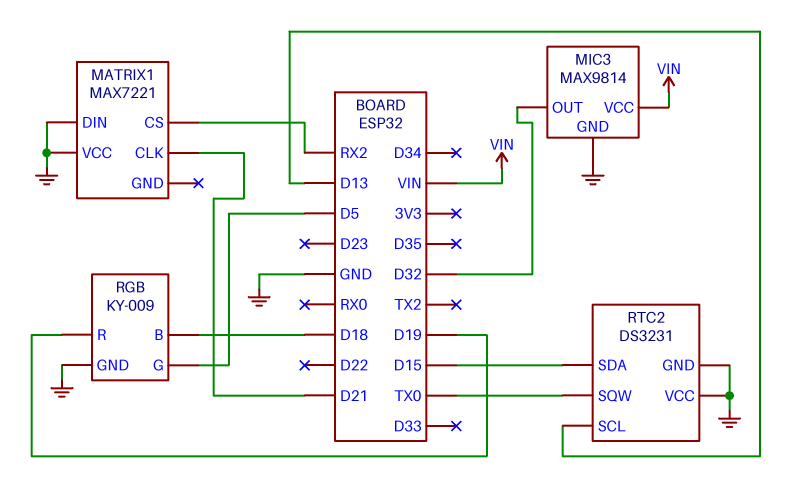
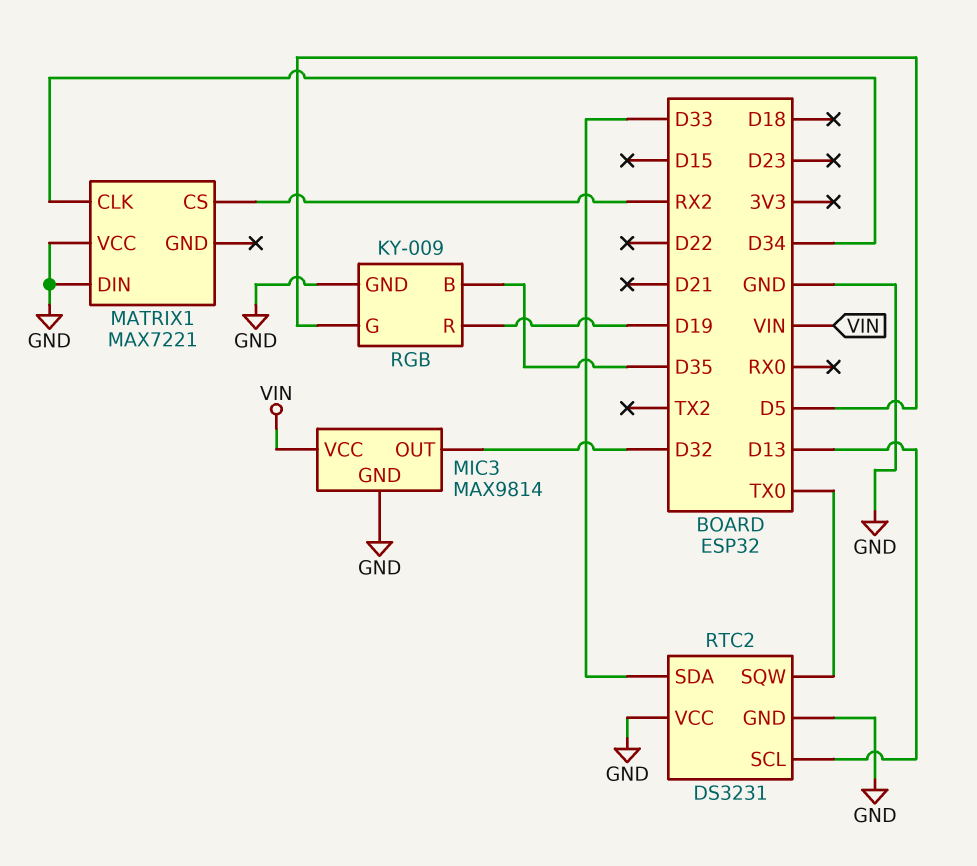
MATRIX1 pin CLK: D21 -> D34
RGB pin B: D18 -> D35
RTC2 pin SDA: D15 -> D33

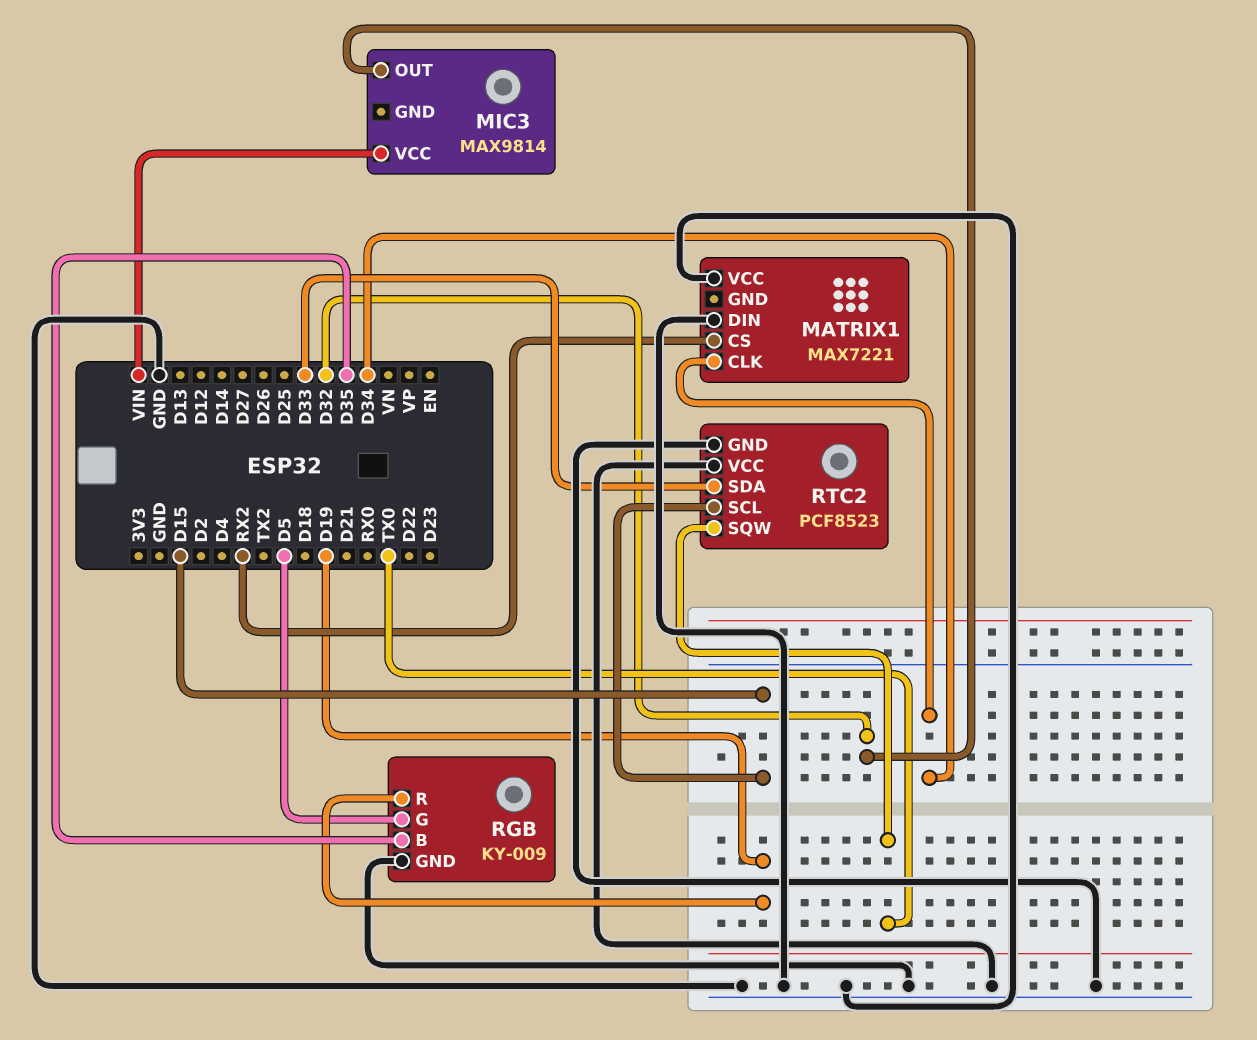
MIC3 pin GND: GND -> none
RTC2: DS3231 -> PCF8523
RTC2 pin SCL: D13 -> D15

